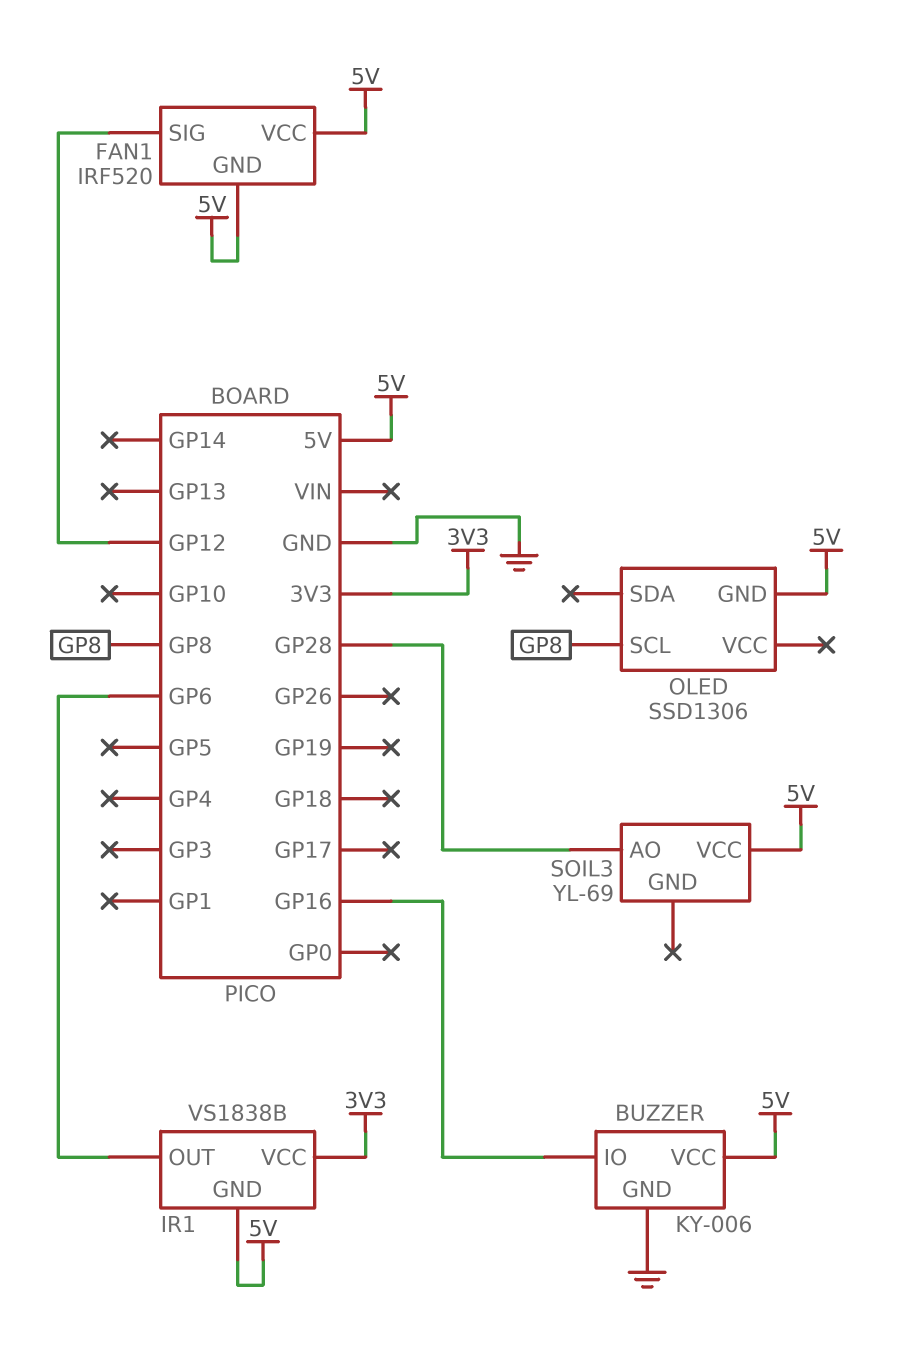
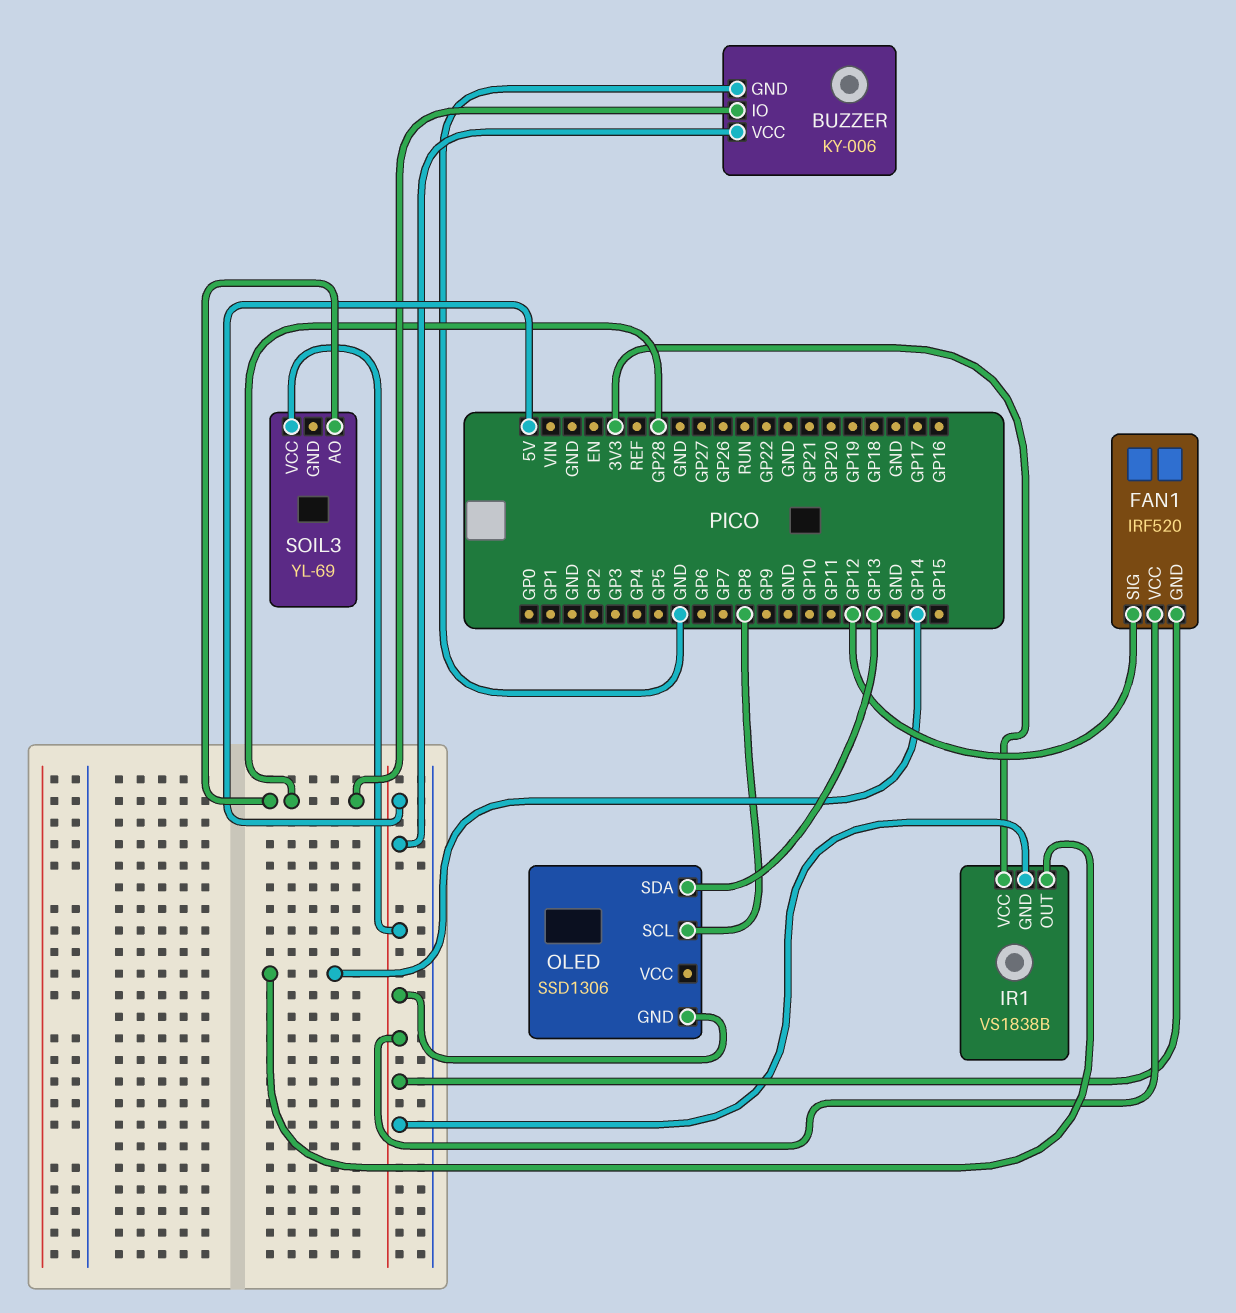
BUZZER pin IO: GP16 -> GP28
IR1 pin OUT: GP6 -> GP14
OLED pin SDA: none -> GP13

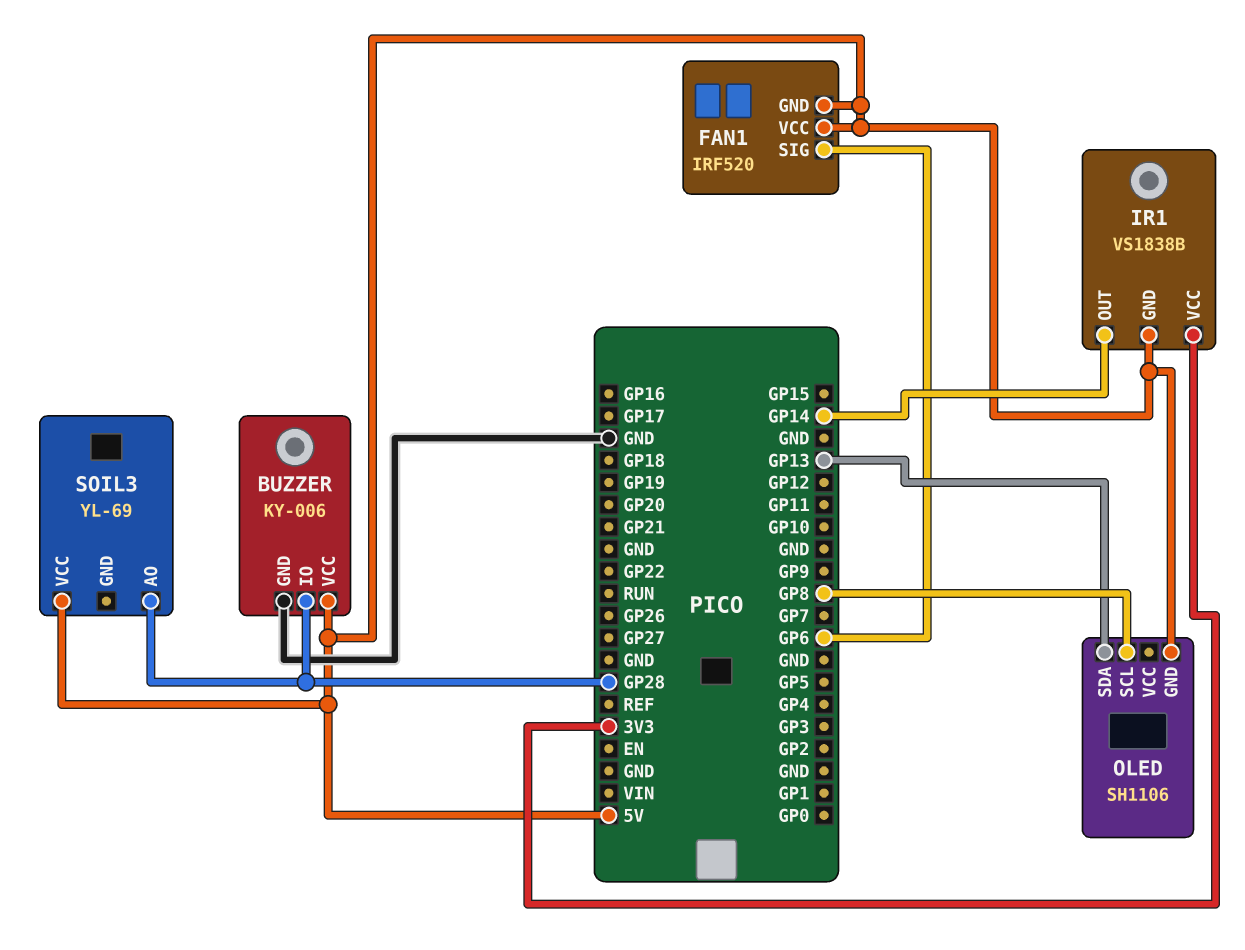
FAN1 pin SIG: GP12 -> GP6
OLED: SSD1306 -> SH1106

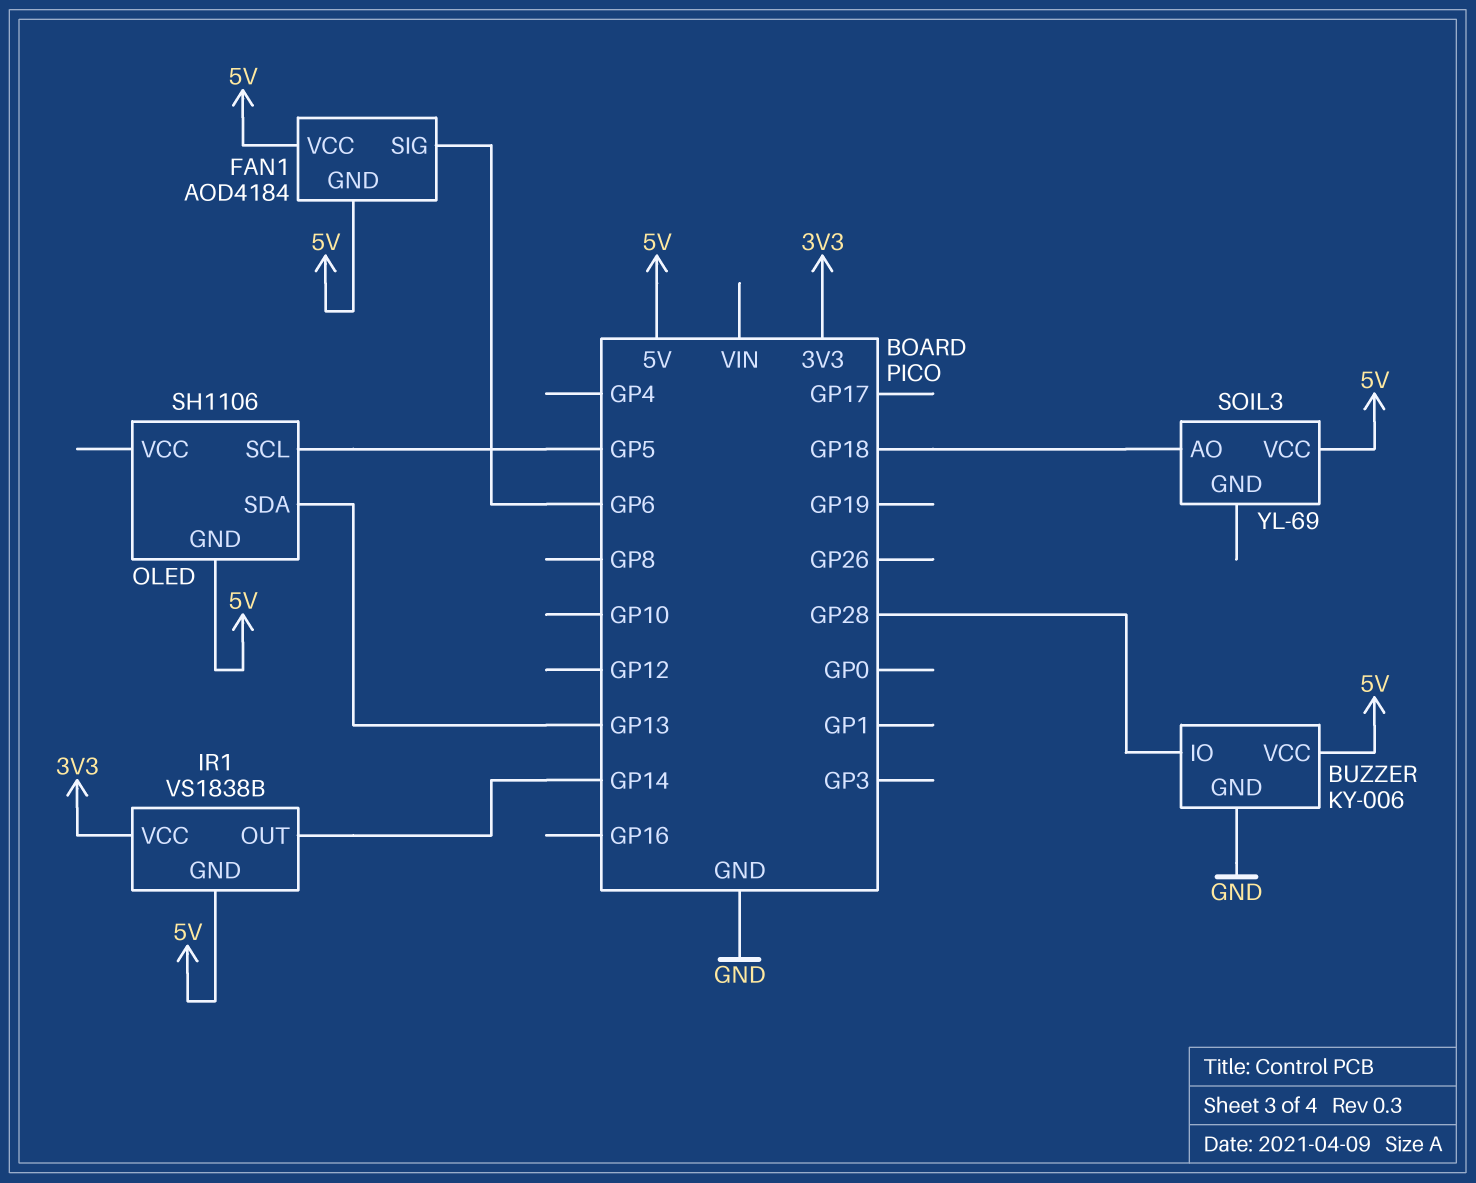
FAN1: IRF520 -> AOD4184
OLED pin SCL: GP8 -> GP5
SOIL3 pin AO: GP28 -> GP18

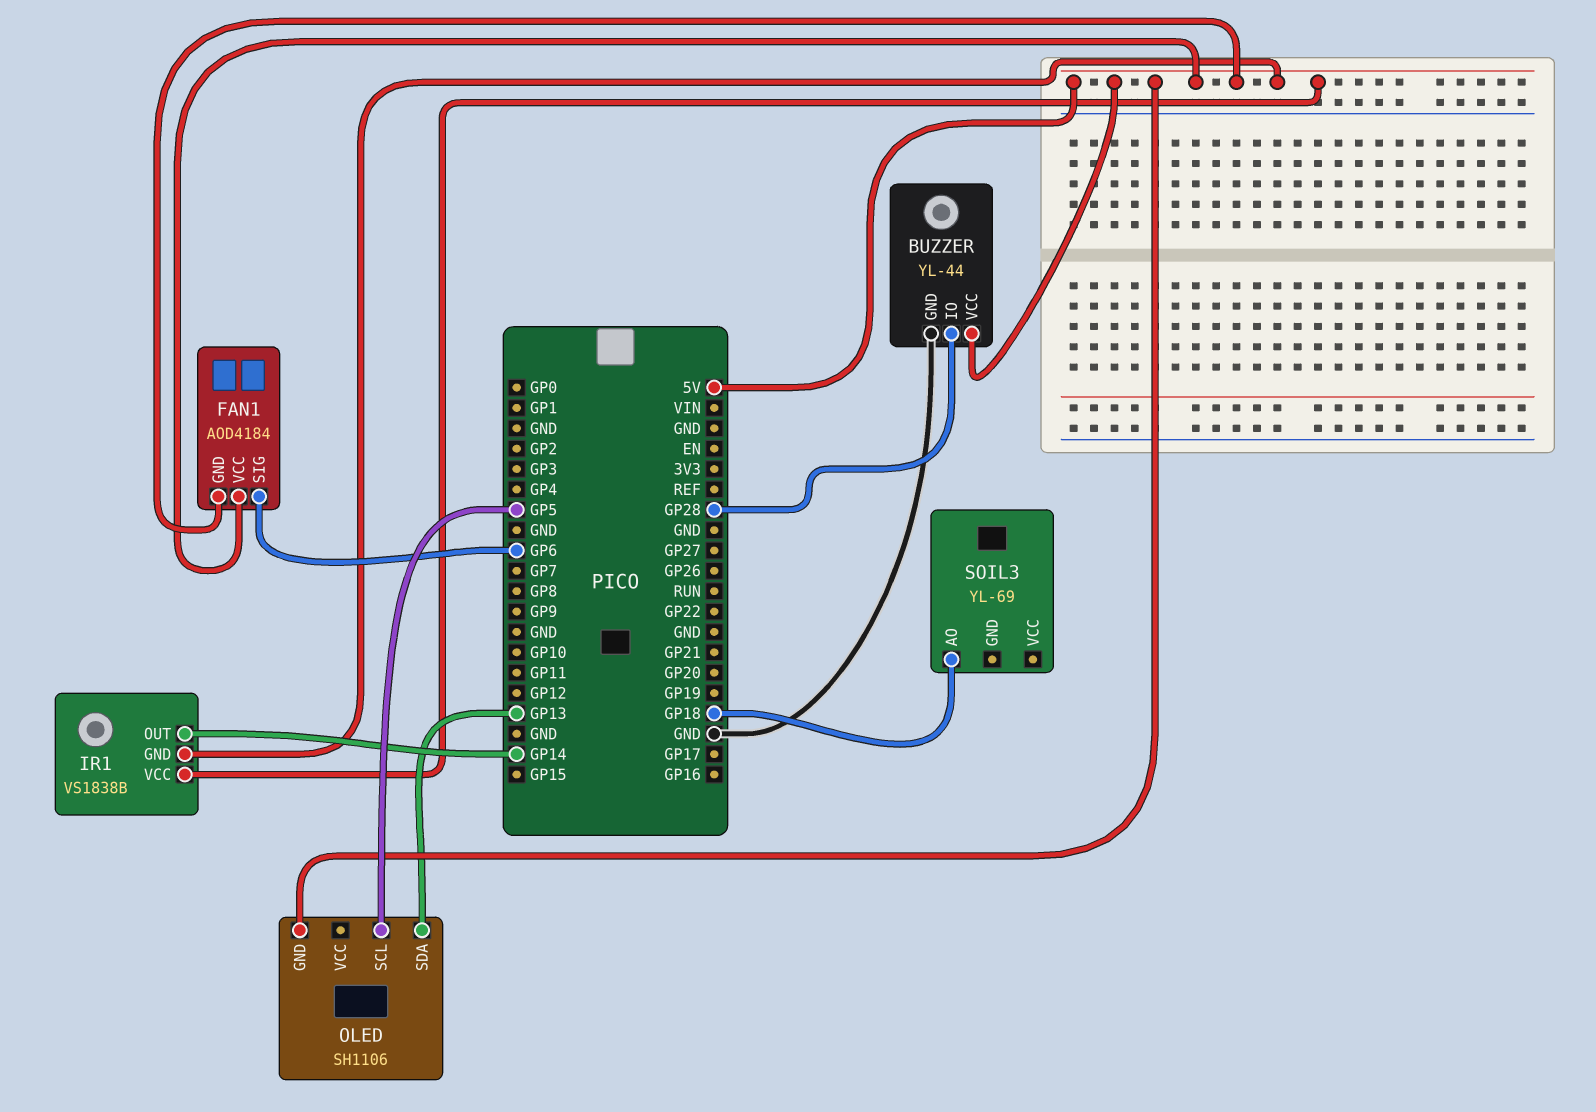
BUZZER: KY-006 -> YL-44
IR1 pin VCC: 3V3 -> 5V
SOIL3 pin VCC: 5V -> none

